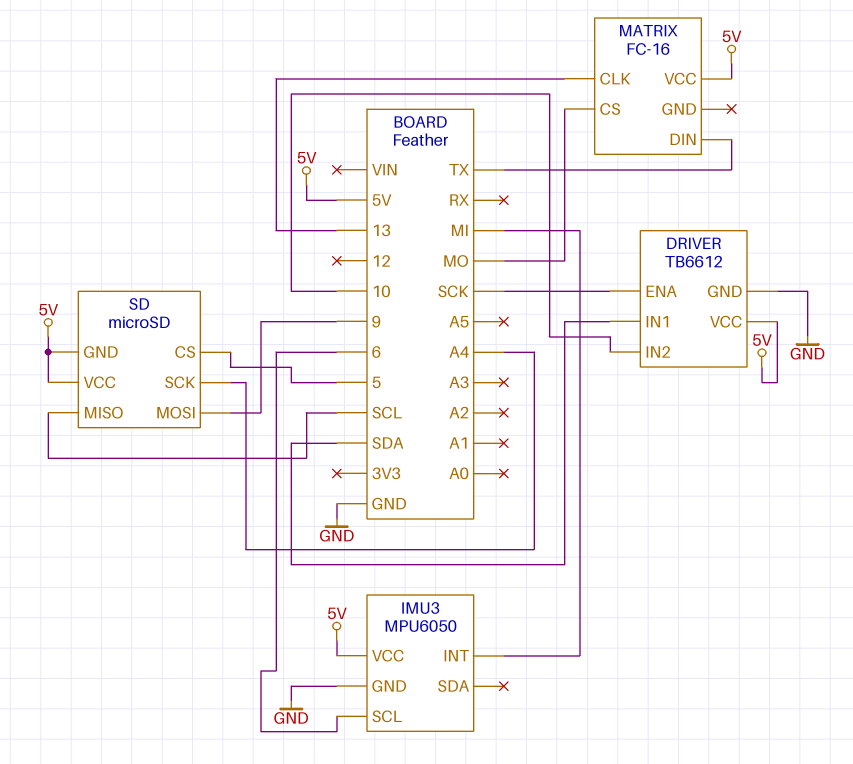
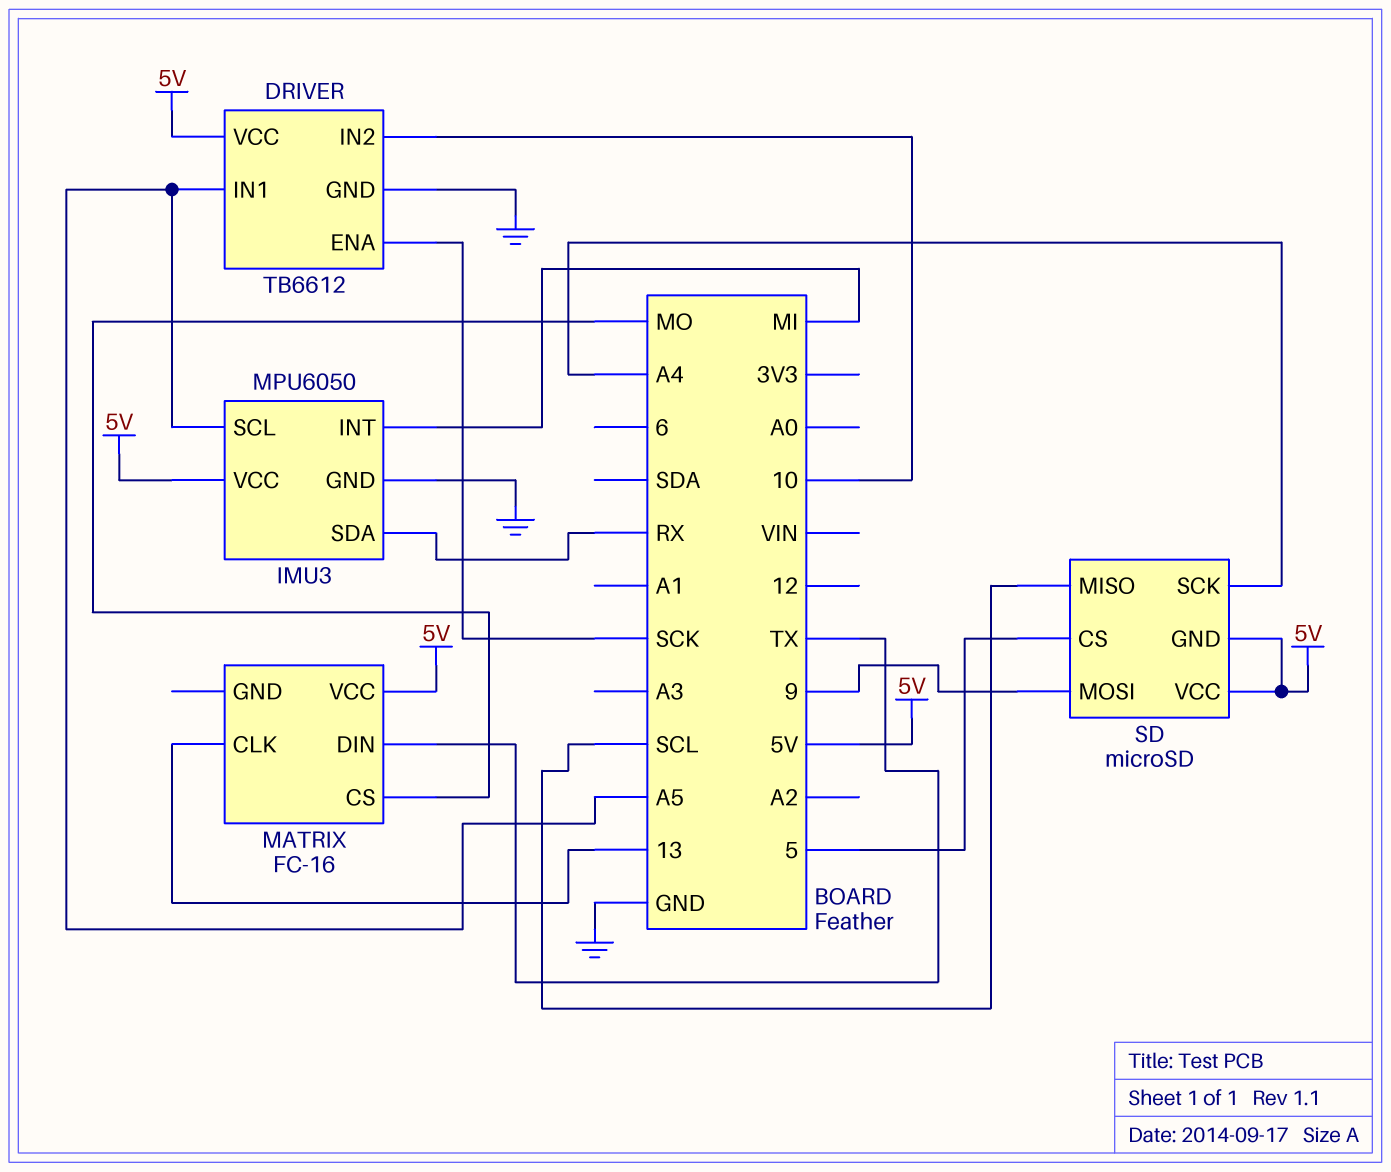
DRIVER pin IN1: SDA -> A5
IMU3 pin SCL: 6 -> A5
IMU3 pin SDA: none -> RX

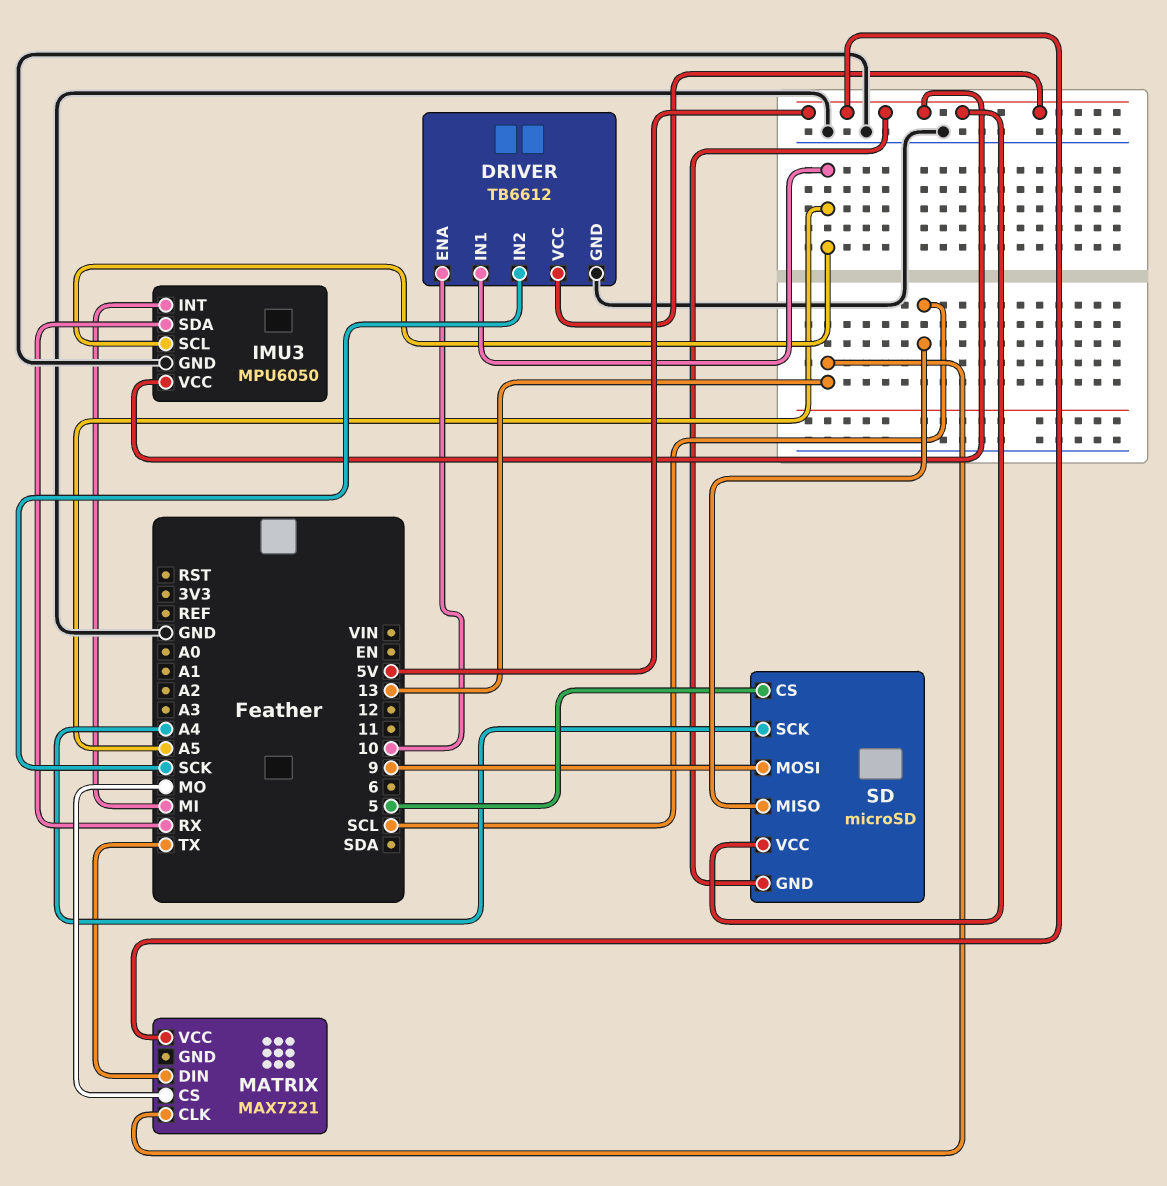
DRIVER pin ENA: SCK -> 10
DRIVER pin IN2: 10 -> SCK
MATRIX: FC-16 -> MAX7221

